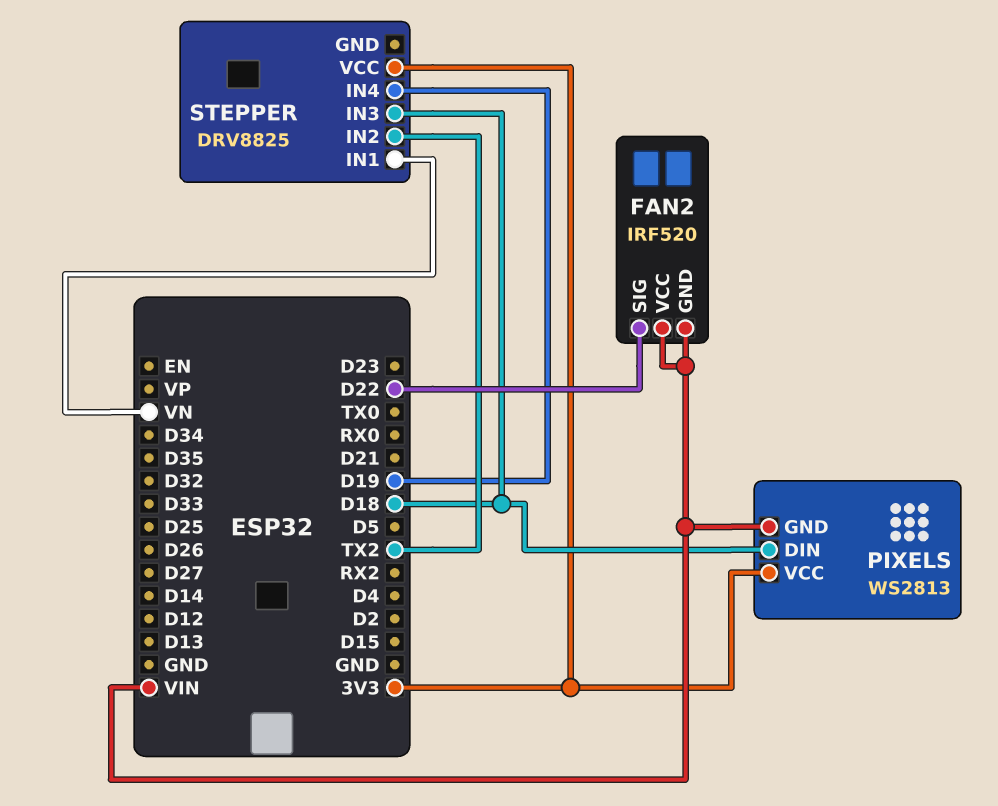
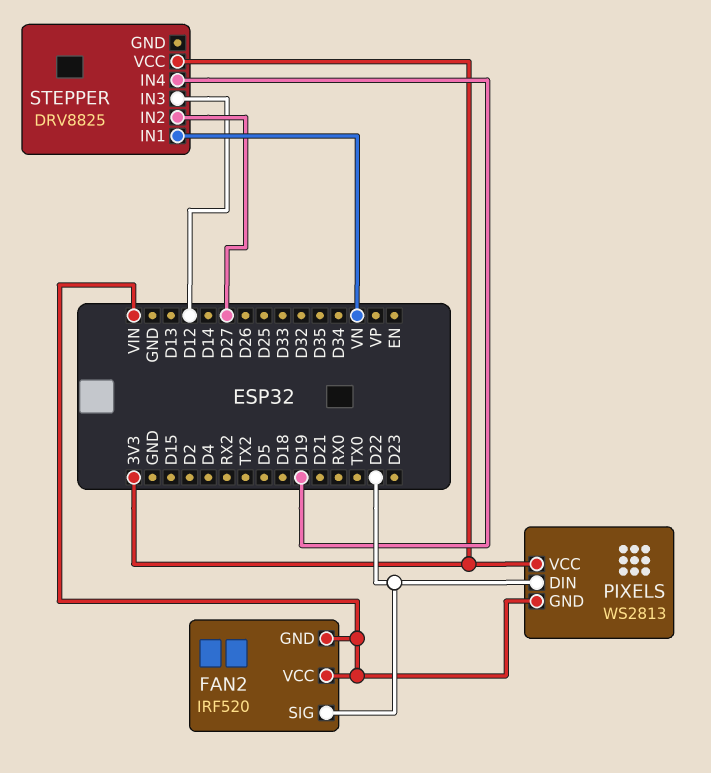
PIXELS pin DIN: D18 -> D22
STEPPER pin IN2: TX2 -> D27
STEPPER pin IN3: D18 -> D12

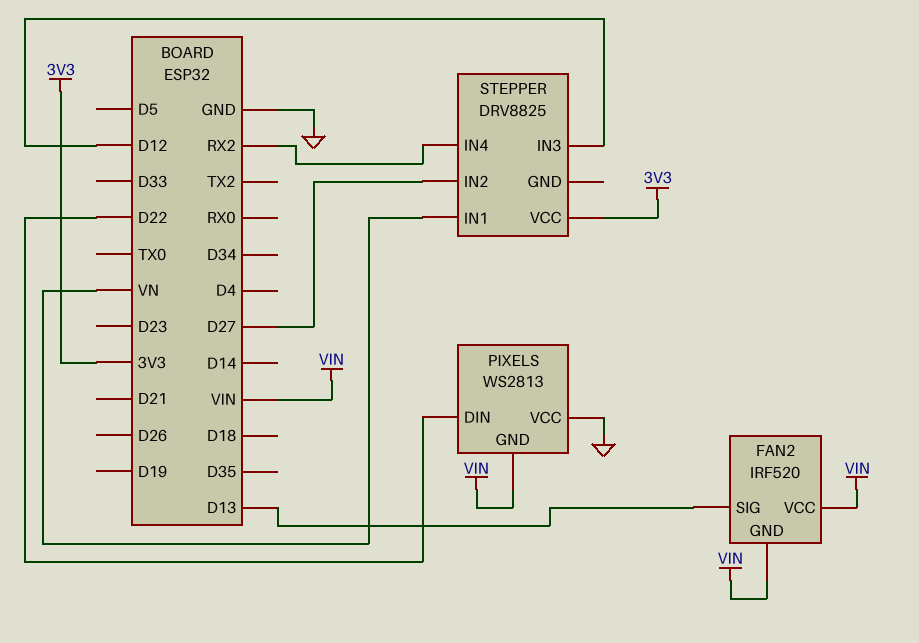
FAN2 pin SIG: D22 -> D13
PIXELS pin VCC: 3V3 -> GND
STEPPER pin IN4: D19 -> RX2

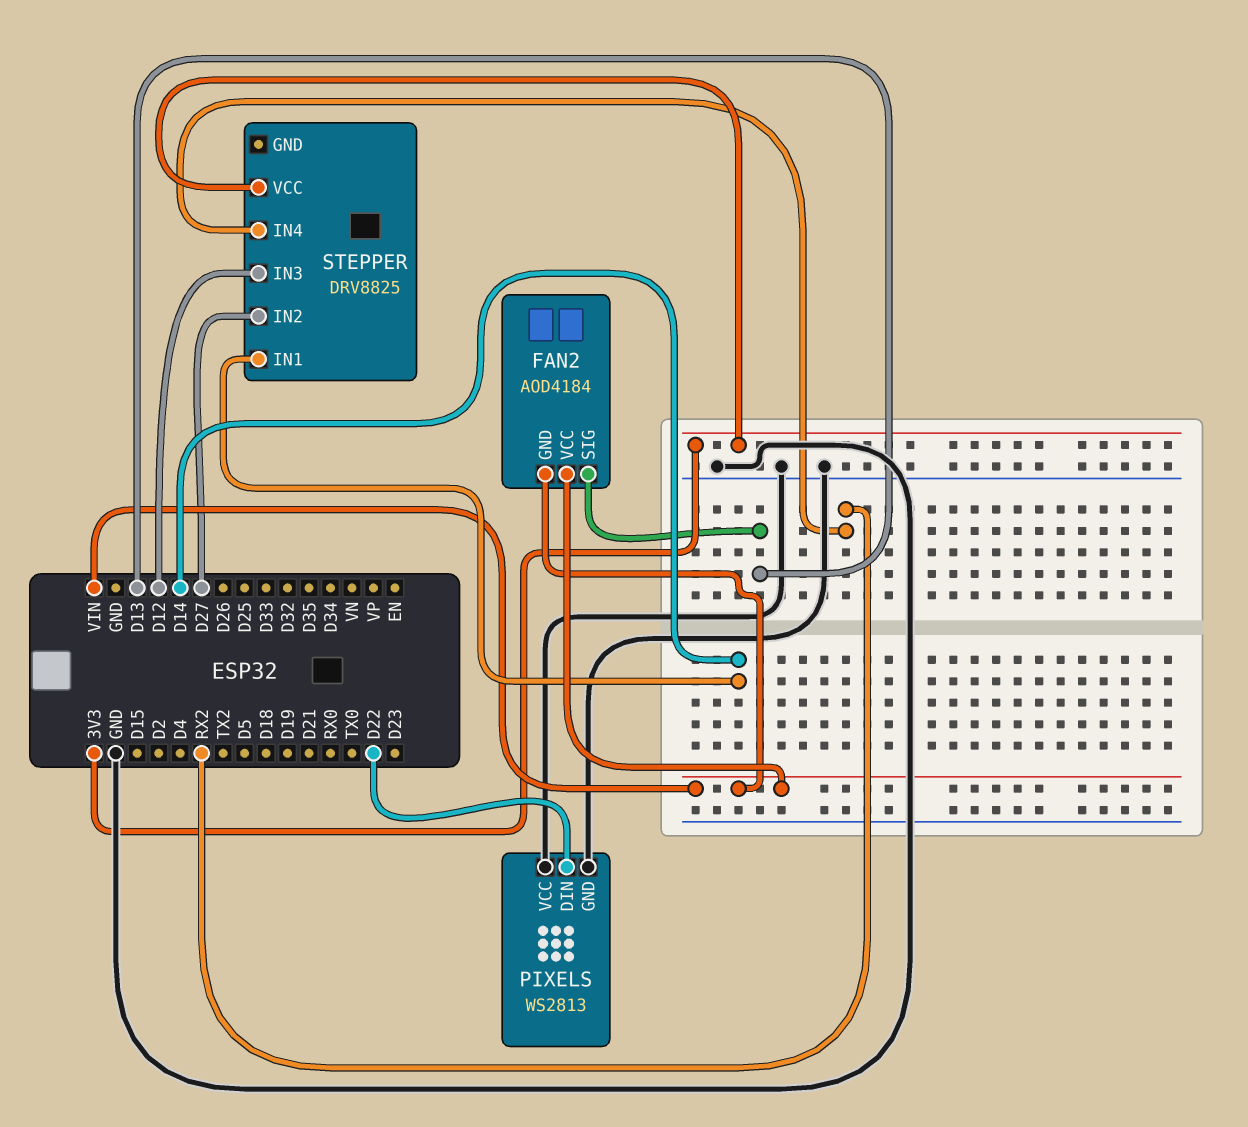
FAN2: IRF520 -> AOD4184
PIXELS pin GND: VIN -> GND
STEPPER pin IN1: VN -> D14

